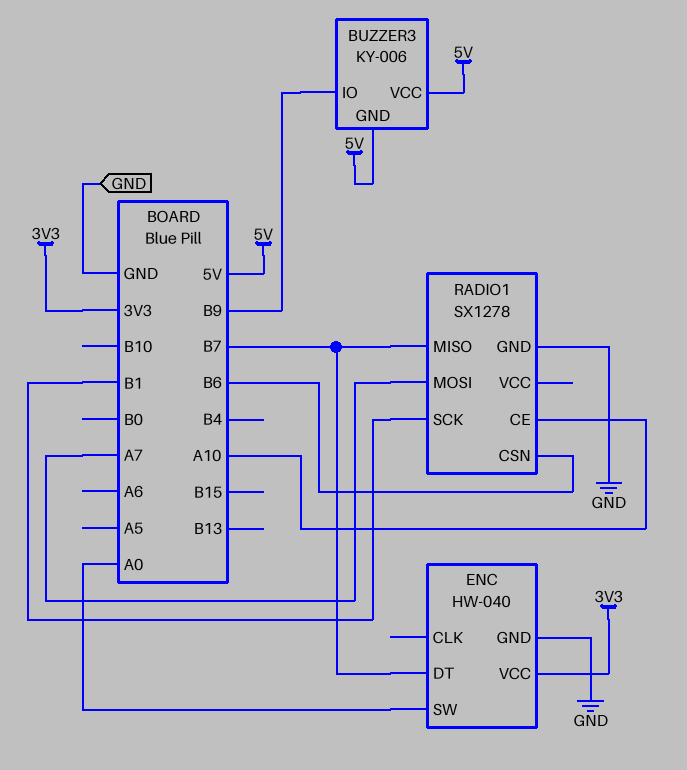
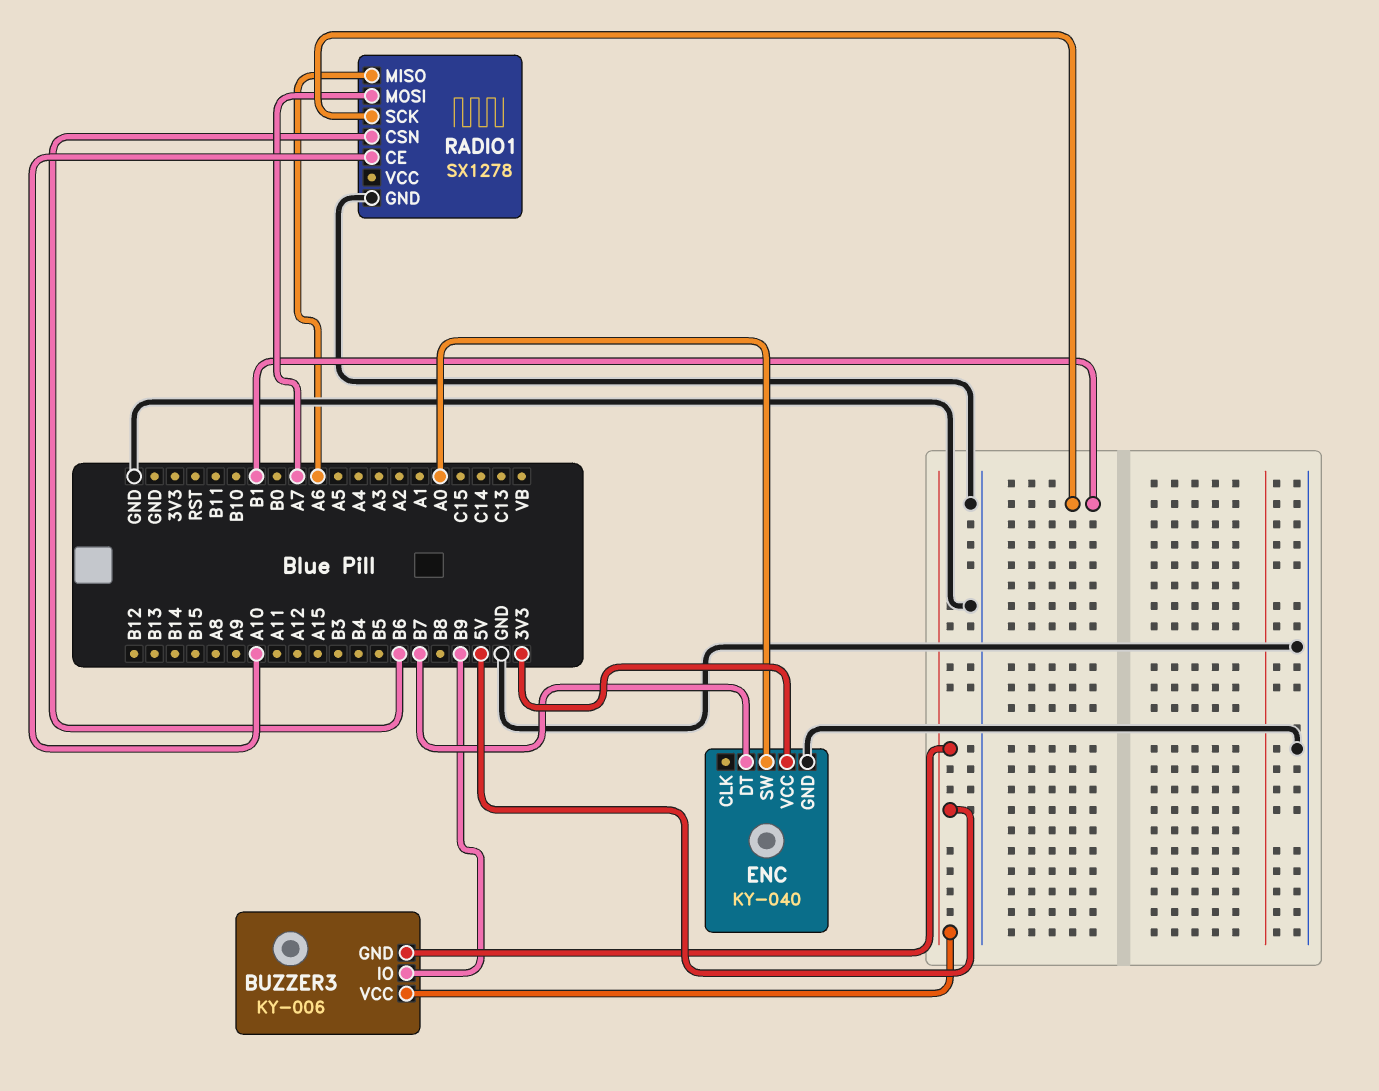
ENC: HW-040 -> KY-040
RADIO1 pin MISO: B7 -> A6

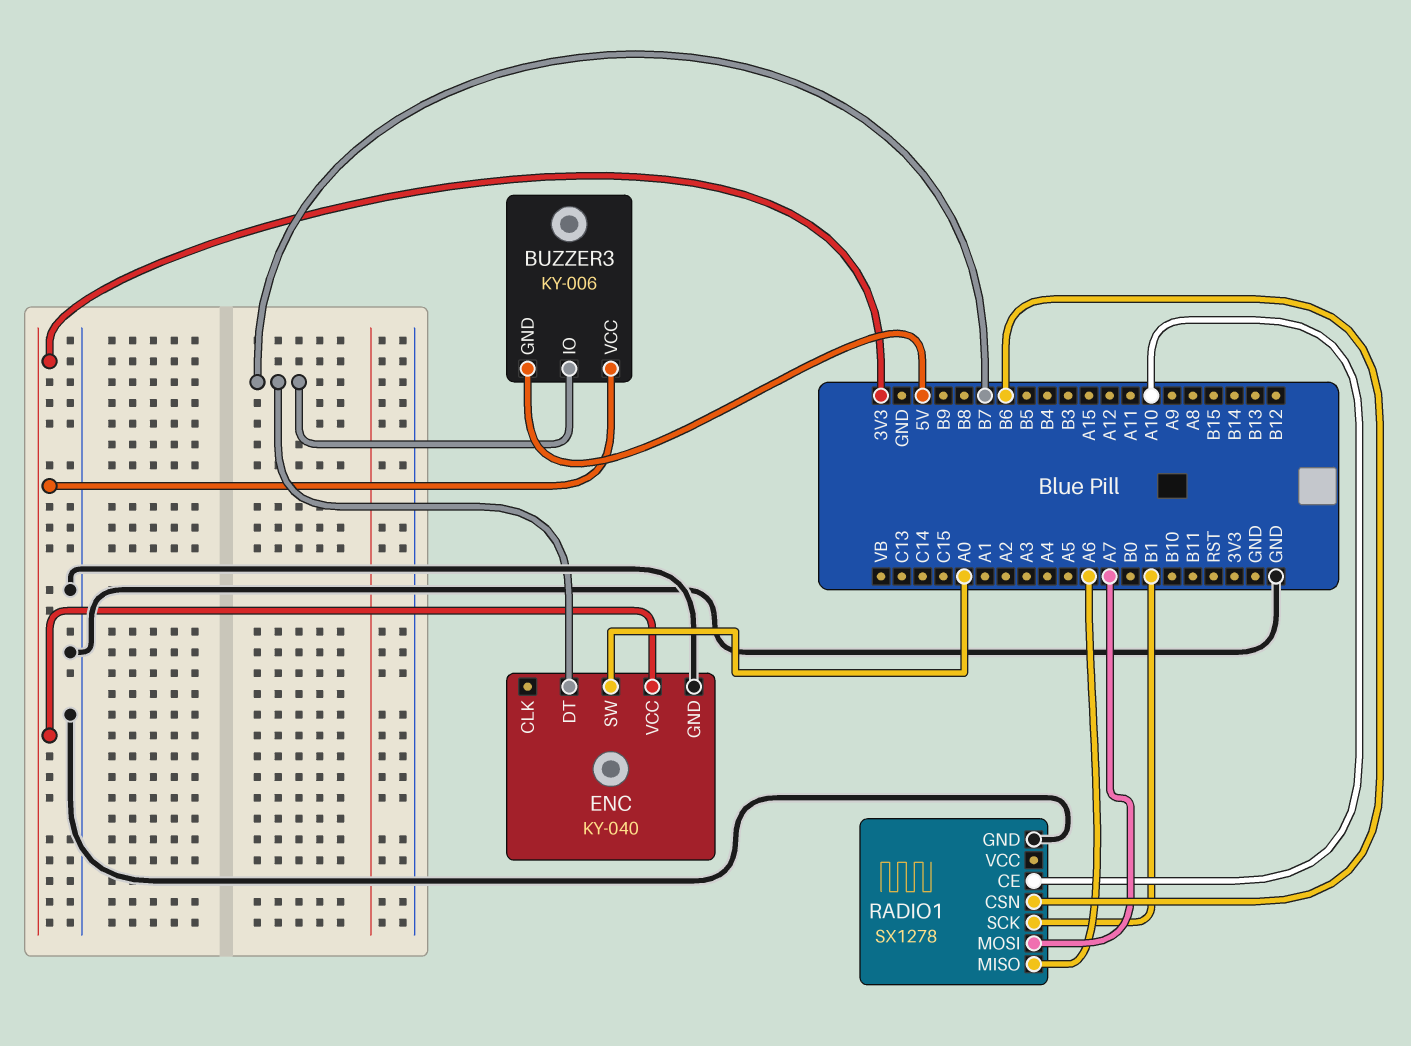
BUZZER3 pin IO: B9 -> B7
BUZZER3 pin VCC: 5V -> 3V3

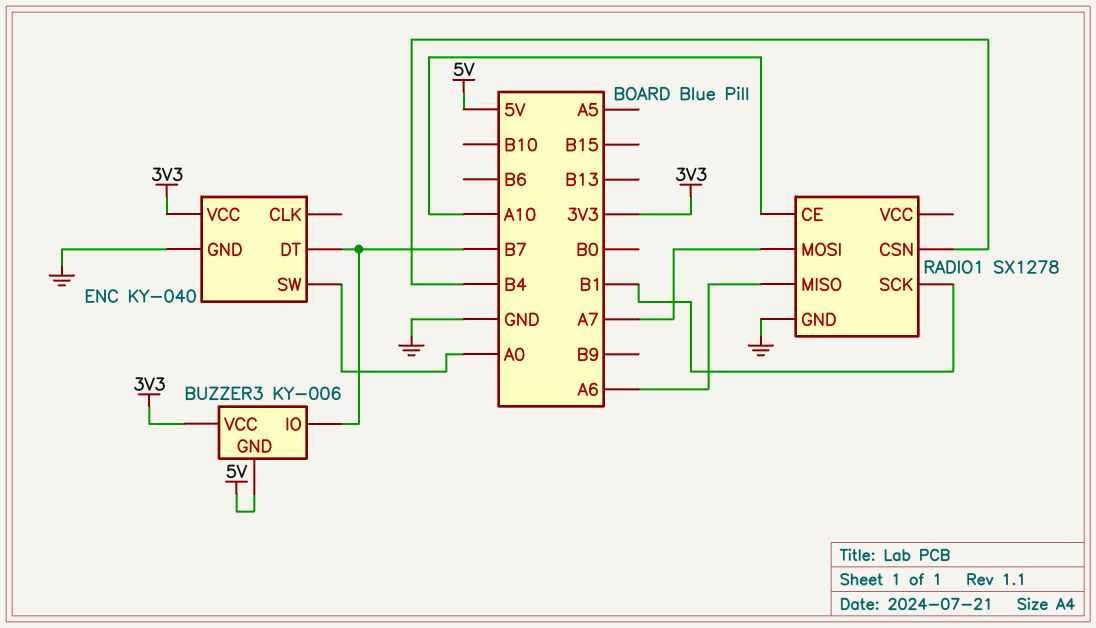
RADIO1 pin CSN: B6 -> B4

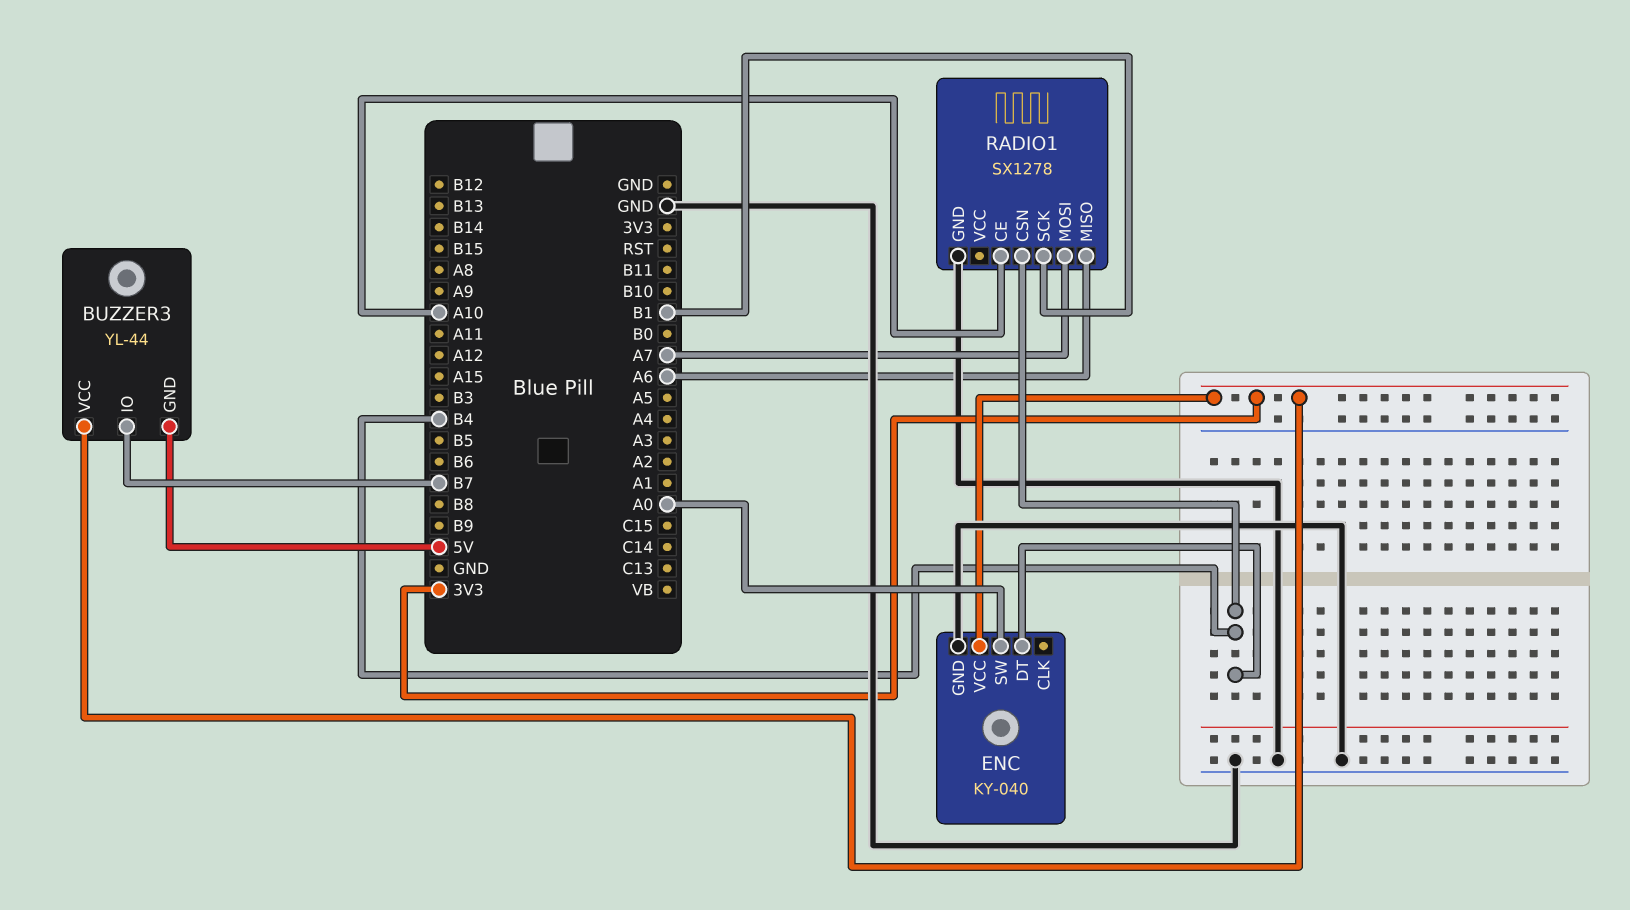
BUZZER3: KY-006 -> YL-44
ENC pin DT: B7 -> B4

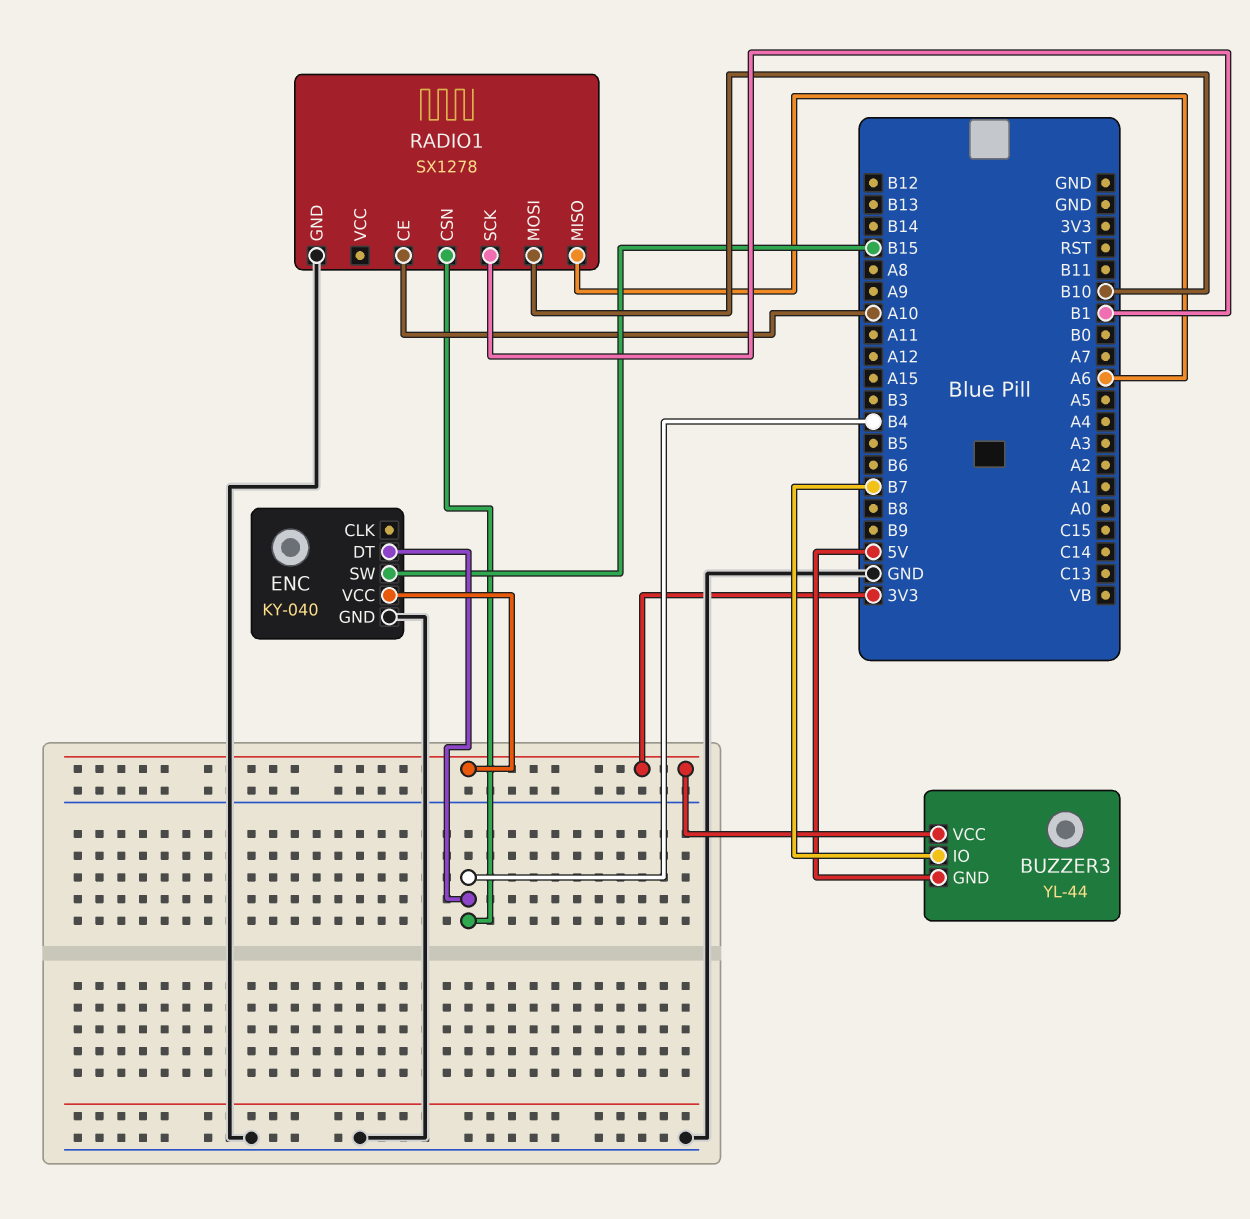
ENC pin SW: A0 -> B15
RADIO1 pin MOSI: A7 -> B10

